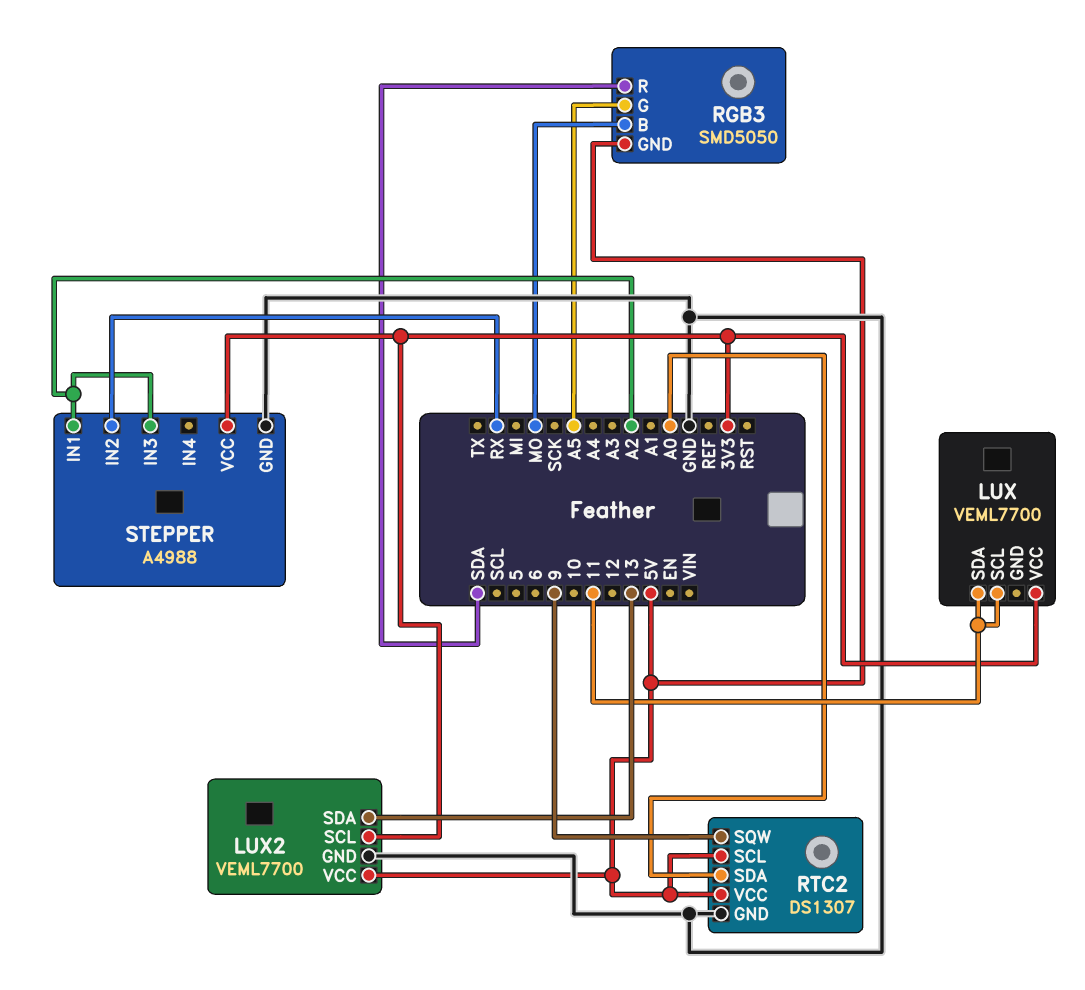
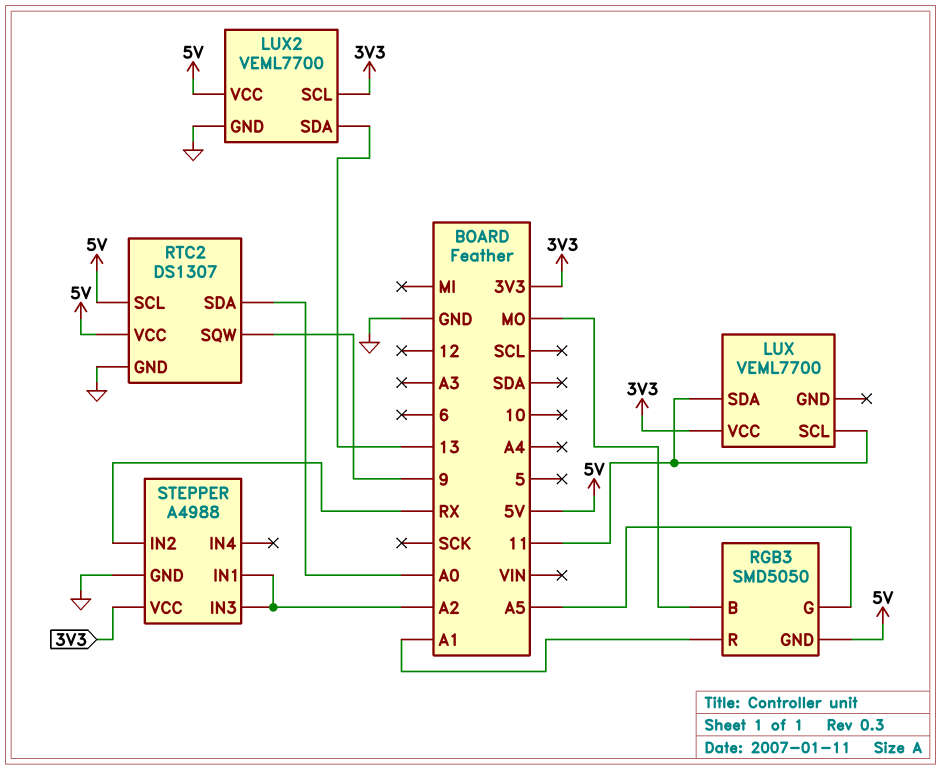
RGB3 pin R: SDA -> A1

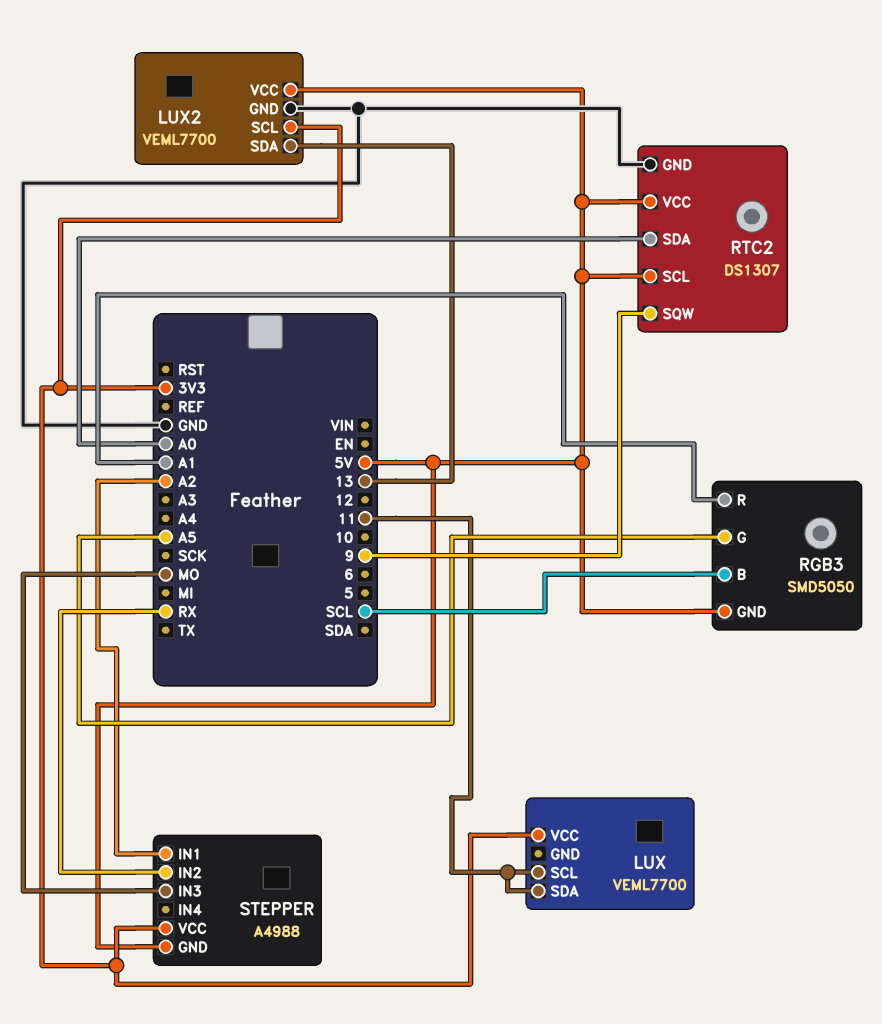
RGB3 pin B: MO -> SCL
STEPPER pin GND: GND -> 5V
STEPPER pin IN3: A2 -> MO

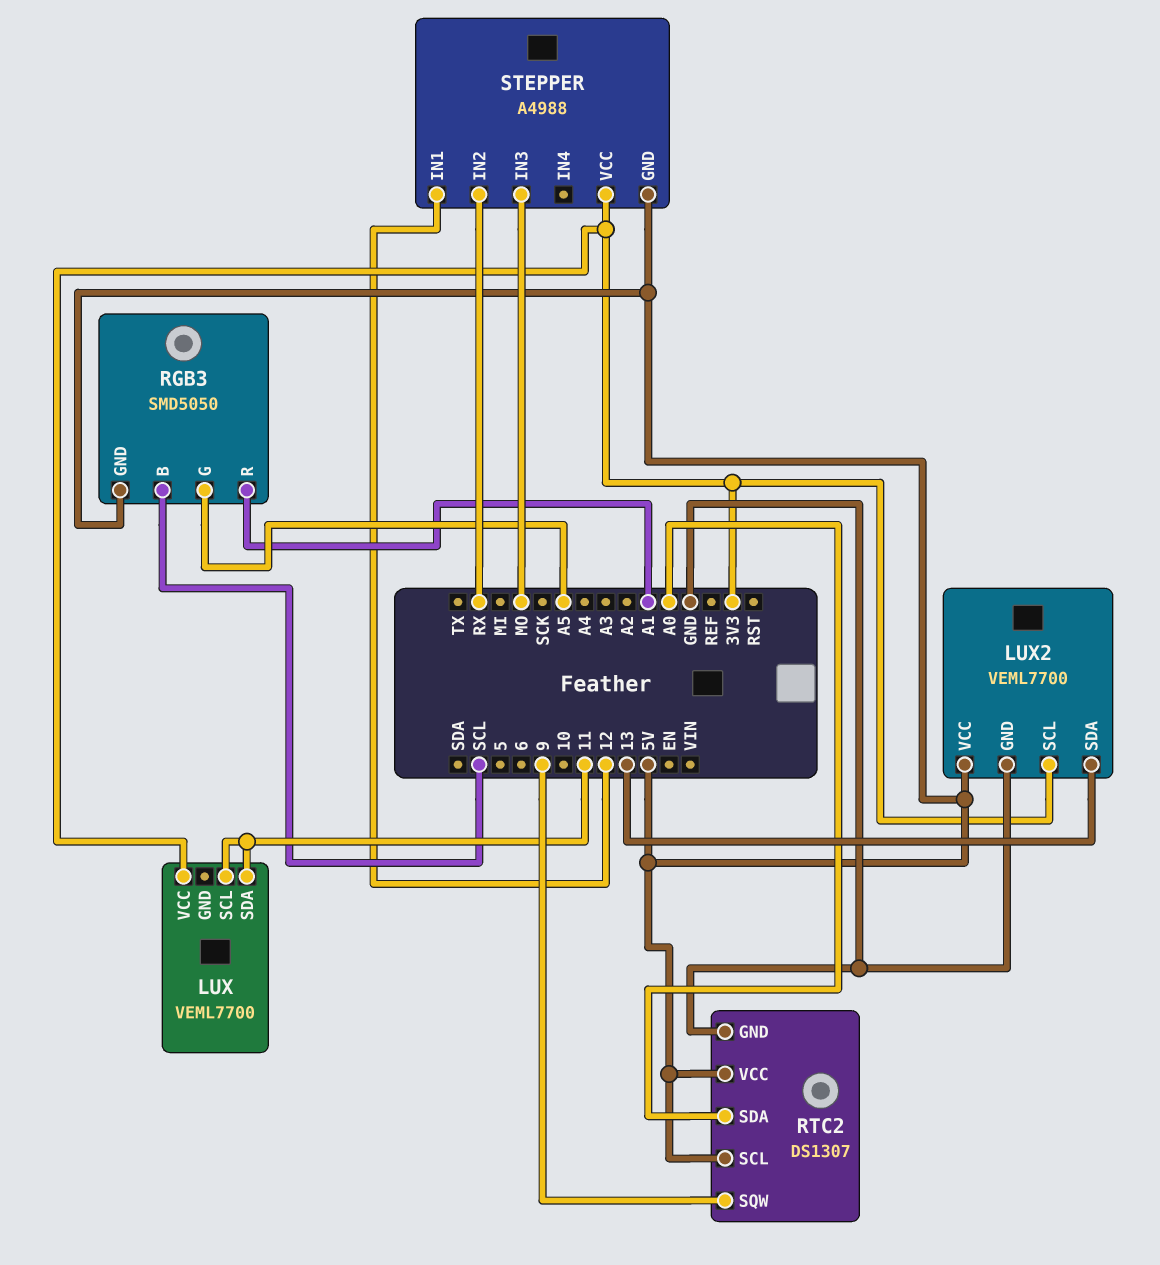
STEPPER pin IN1: A2 -> 12

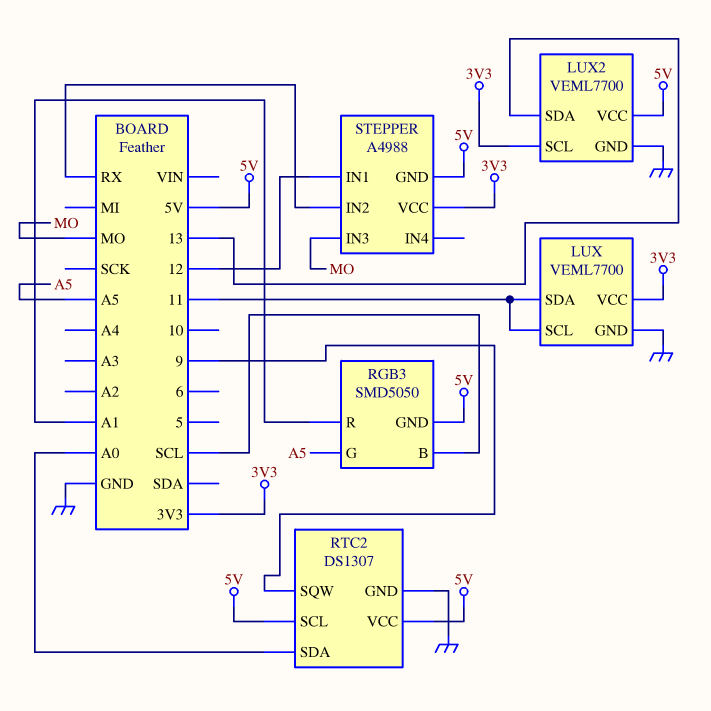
LUX pin GND: none -> GND

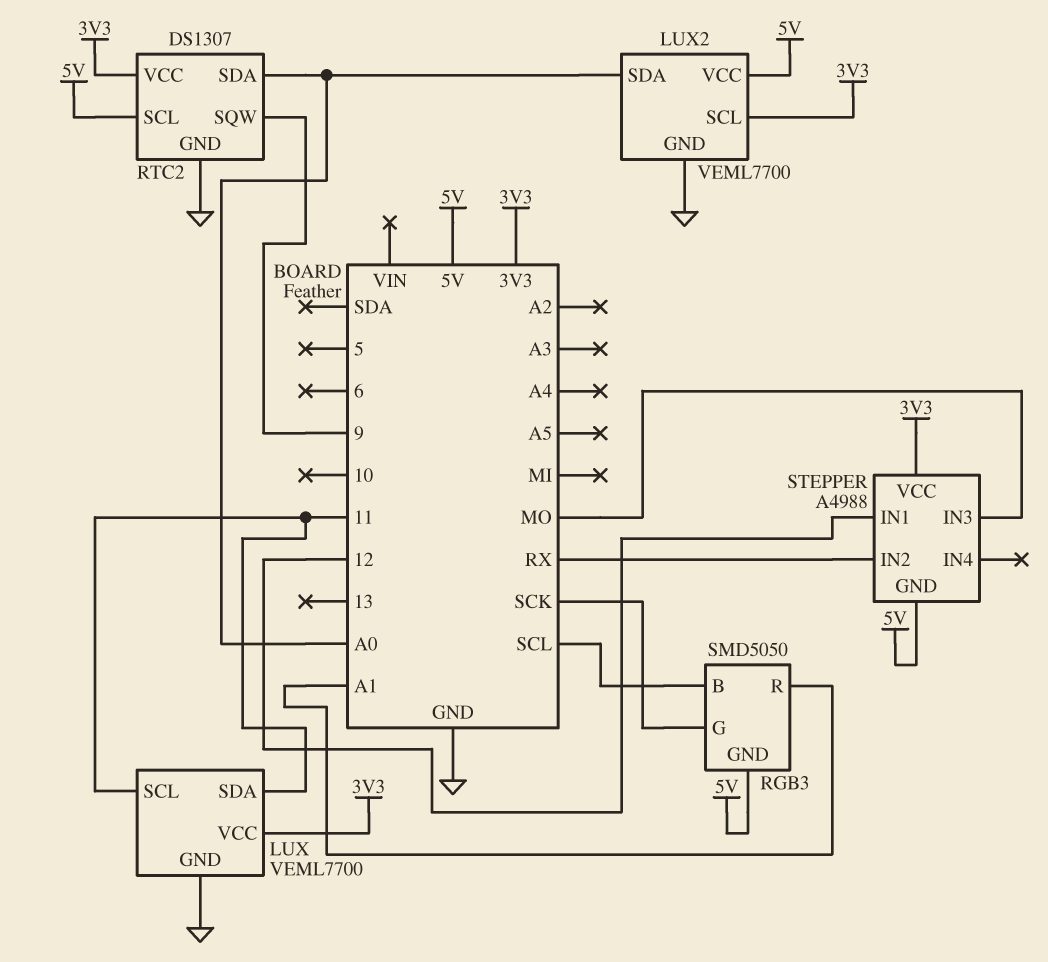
LUX2 pin SDA: 13 -> A0
RGB3 pin G: A5 -> SCK
RTC2 pin VCC: 5V -> 3V3

